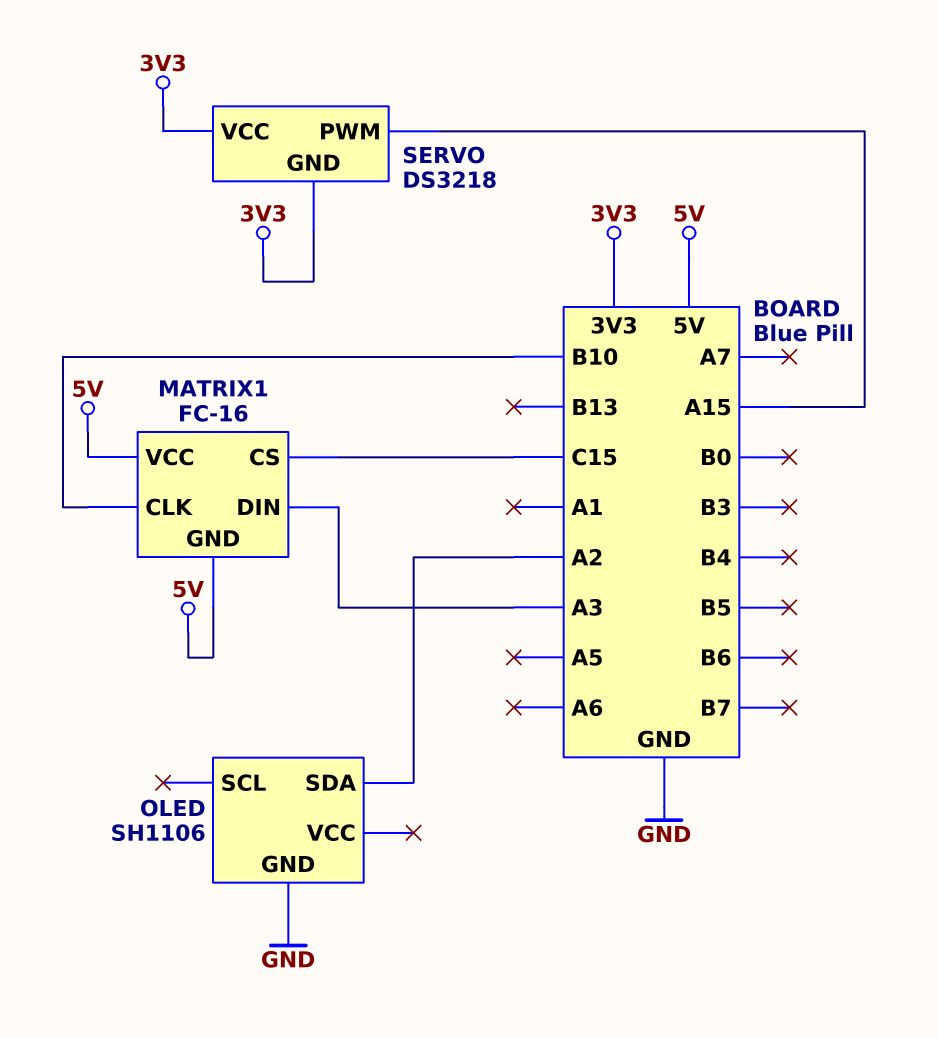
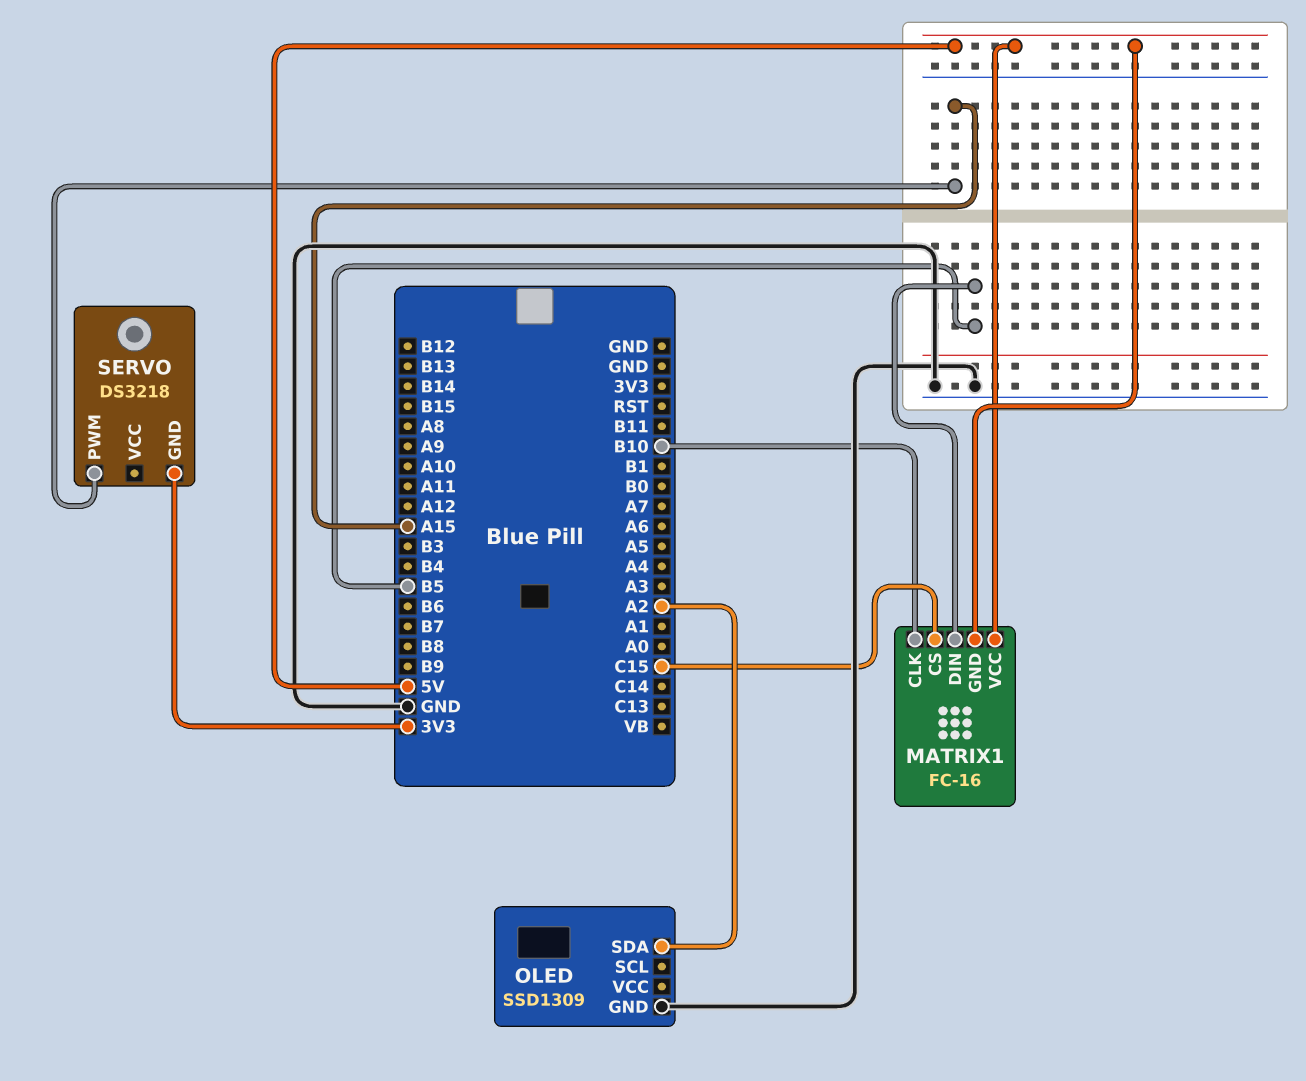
MATRIX1 pin DIN: A3 -> B5
OLED: SH1106 -> SSD1309
SERVO pin VCC: 3V3 -> none

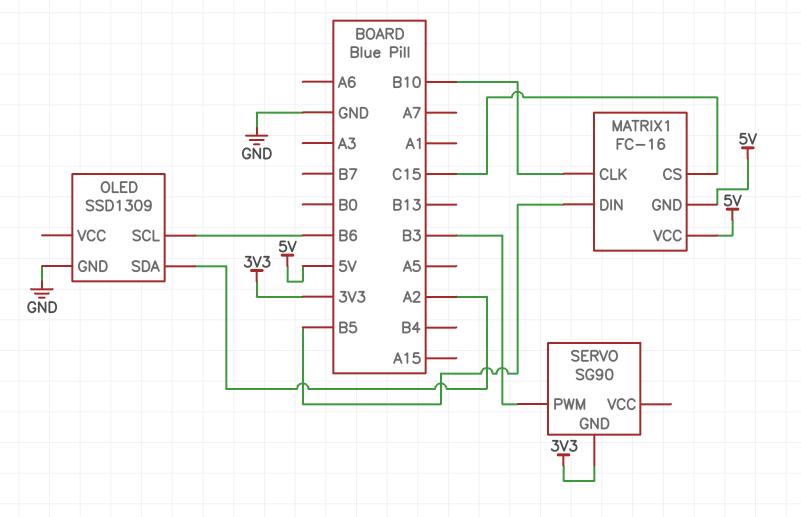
OLED pin SCL: none -> B6
SERVO: DS3218 -> SG90
SERVO pin PWM: A15 -> B3

